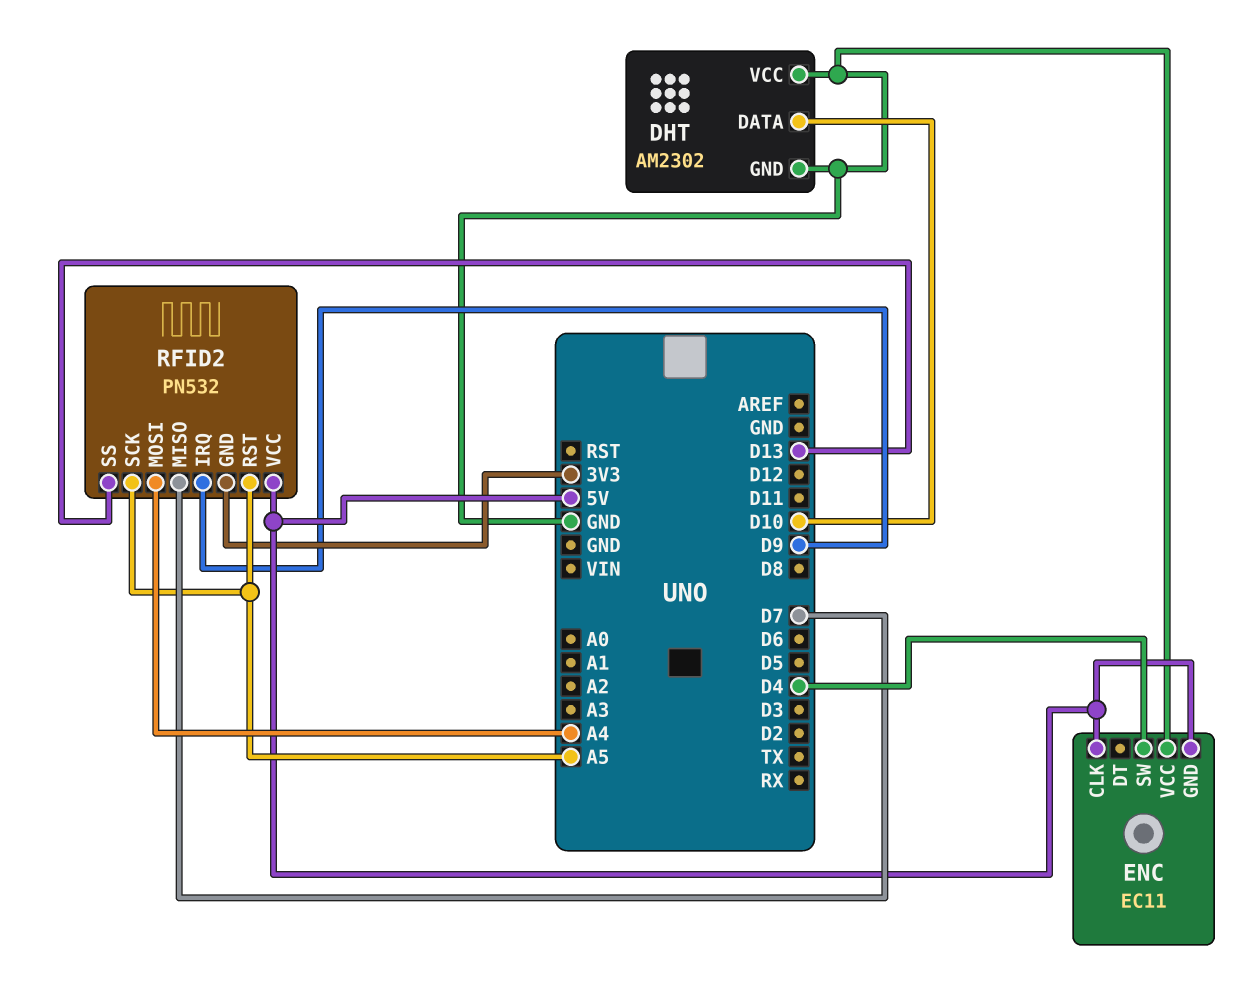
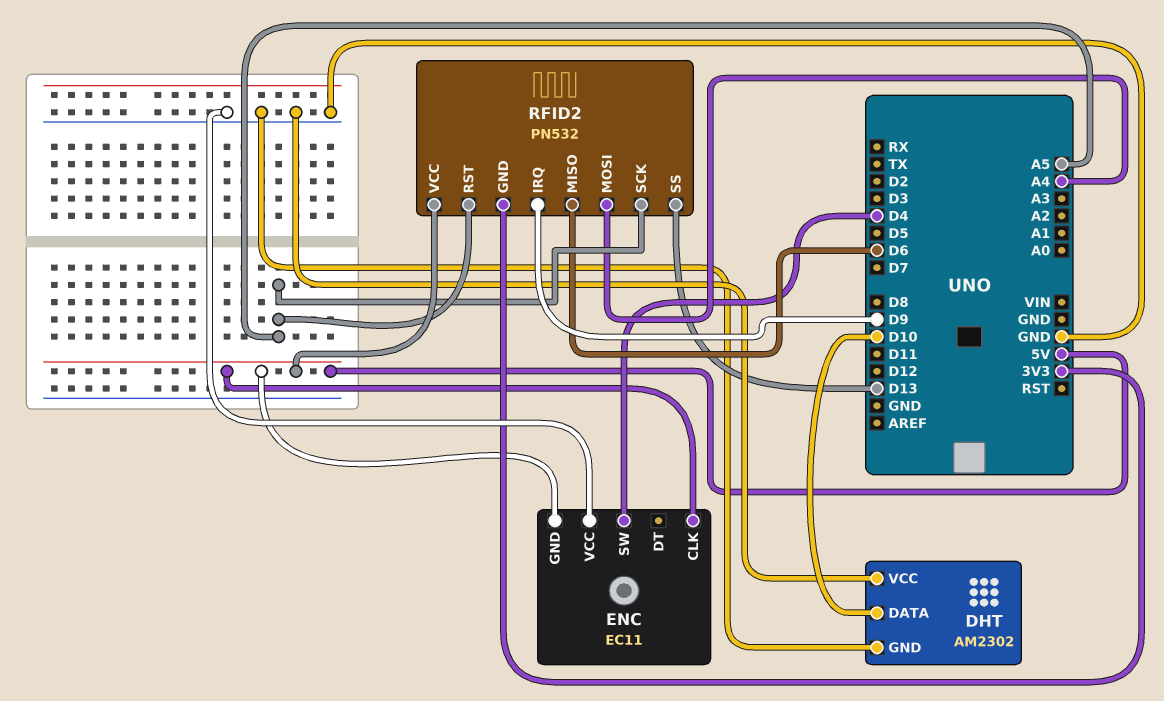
RFID2 pin MISO: D7 -> D6

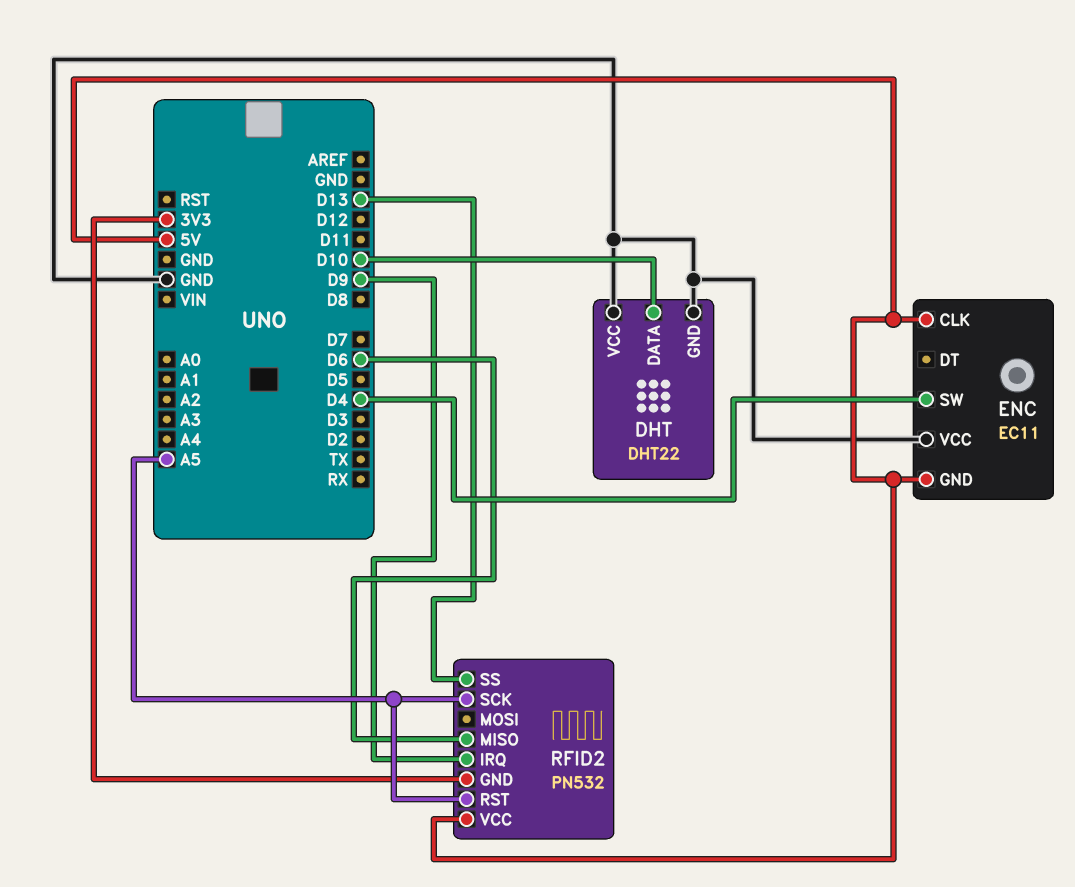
DHT: AM2302 -> DHT22
RFID2 pin MOSI: A4 -> none

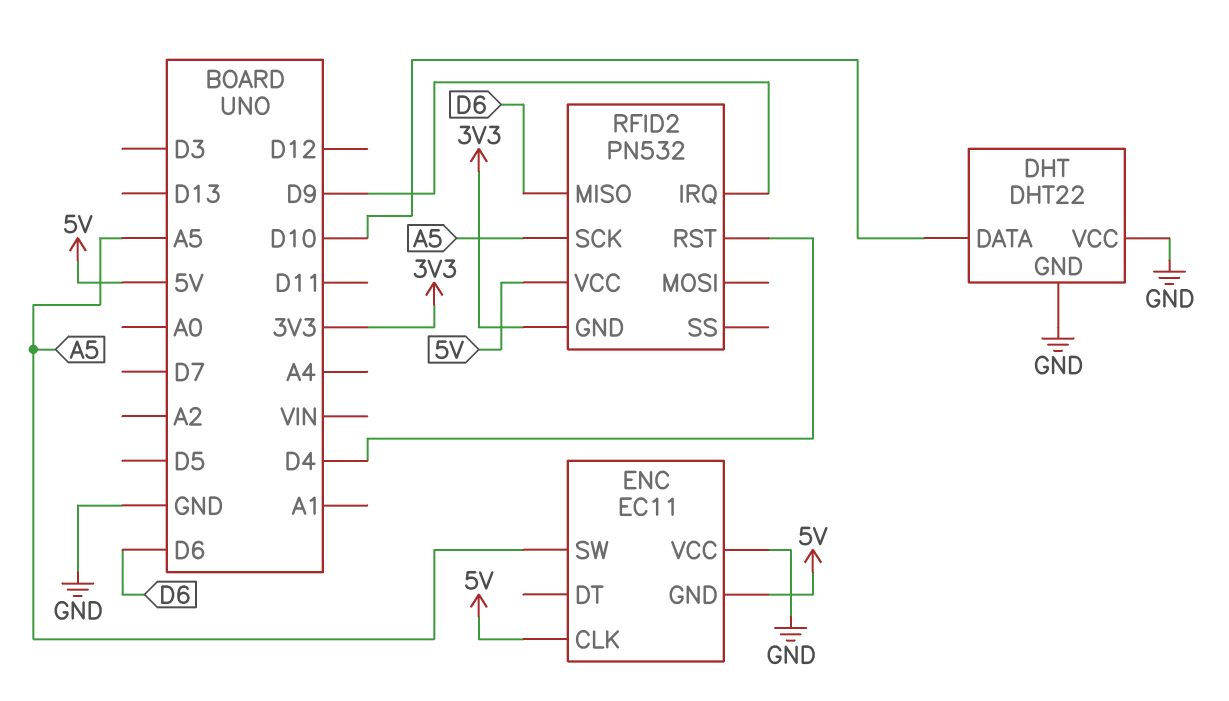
ENC pin SW: D4 -> A5
RFID2 pin RST: A5 -> D4
RFID2 pin SS: D13 -> none

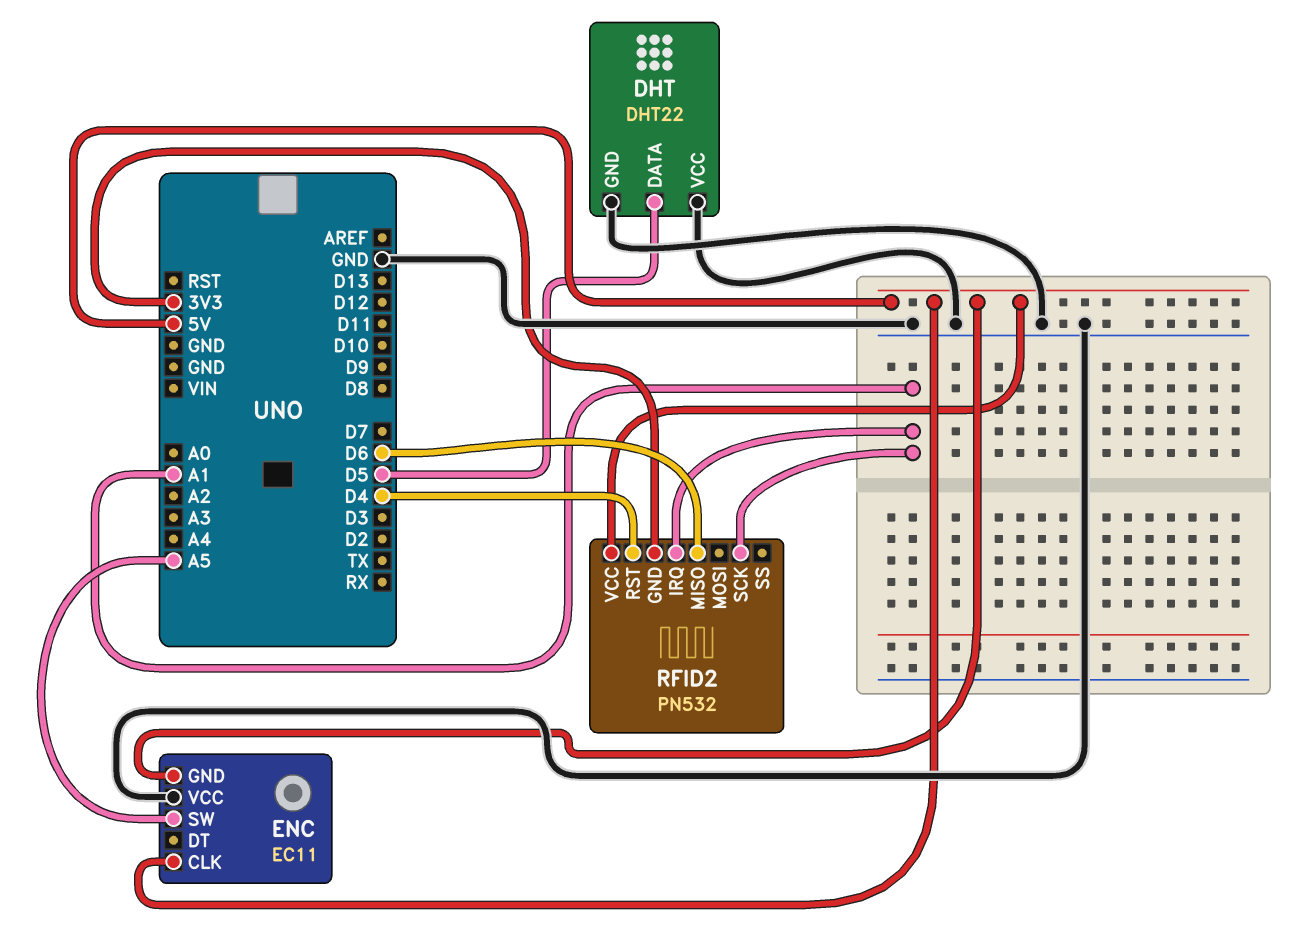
DHT pin DATA: D10 -> D5
RFID2 pin IRQ: D9 -> A1
RFID2 pin SCK: A5 -> A1

